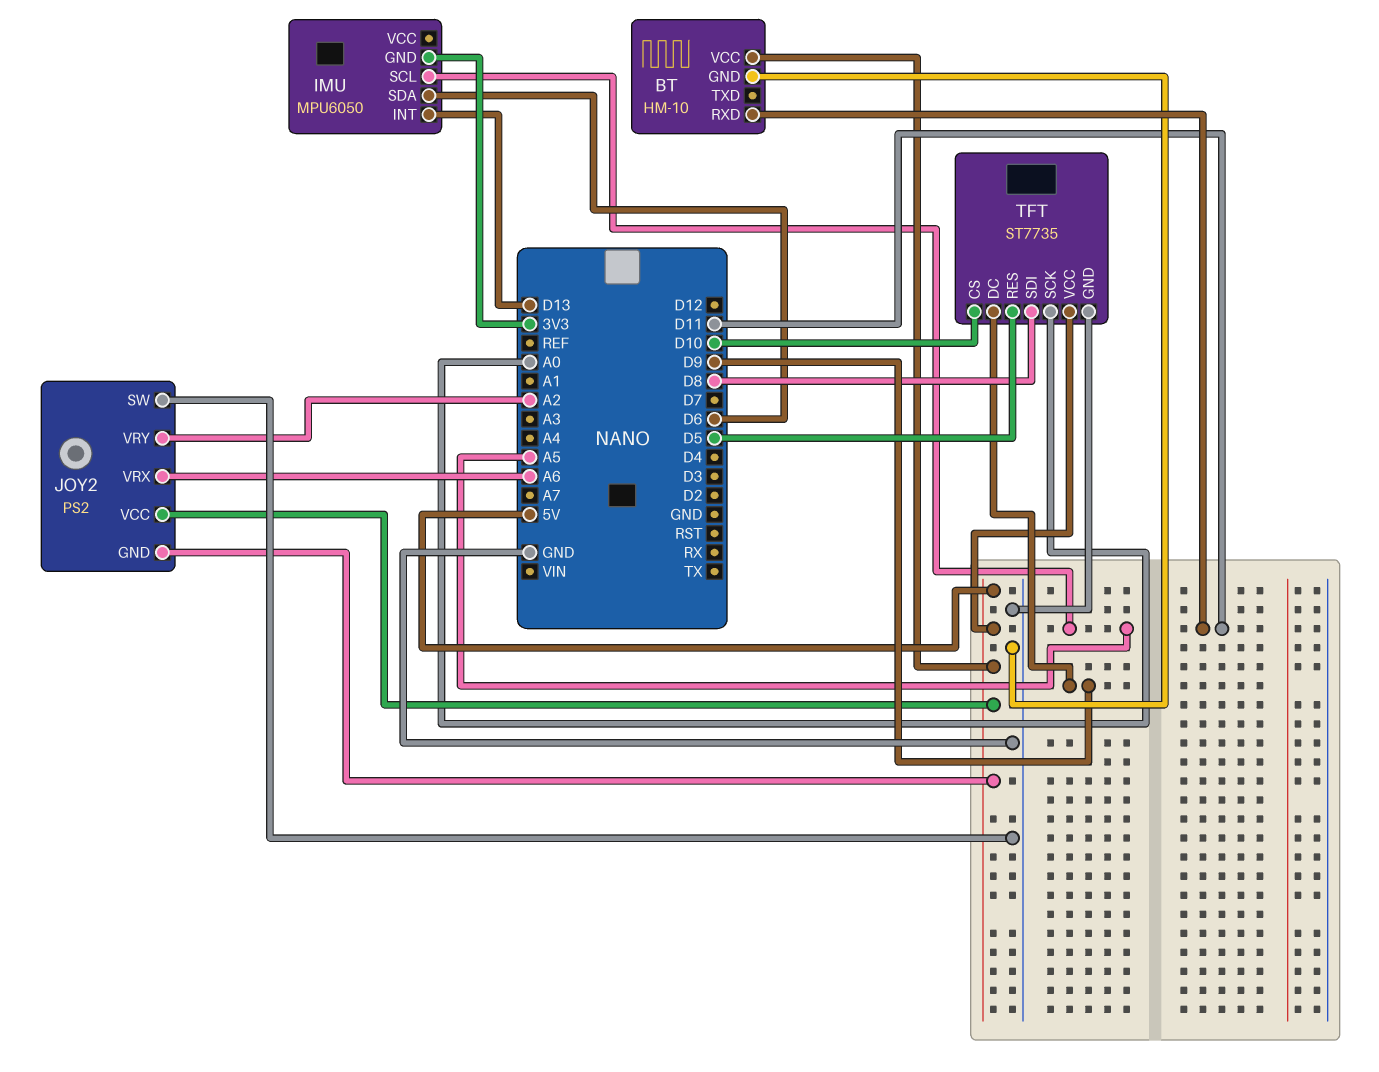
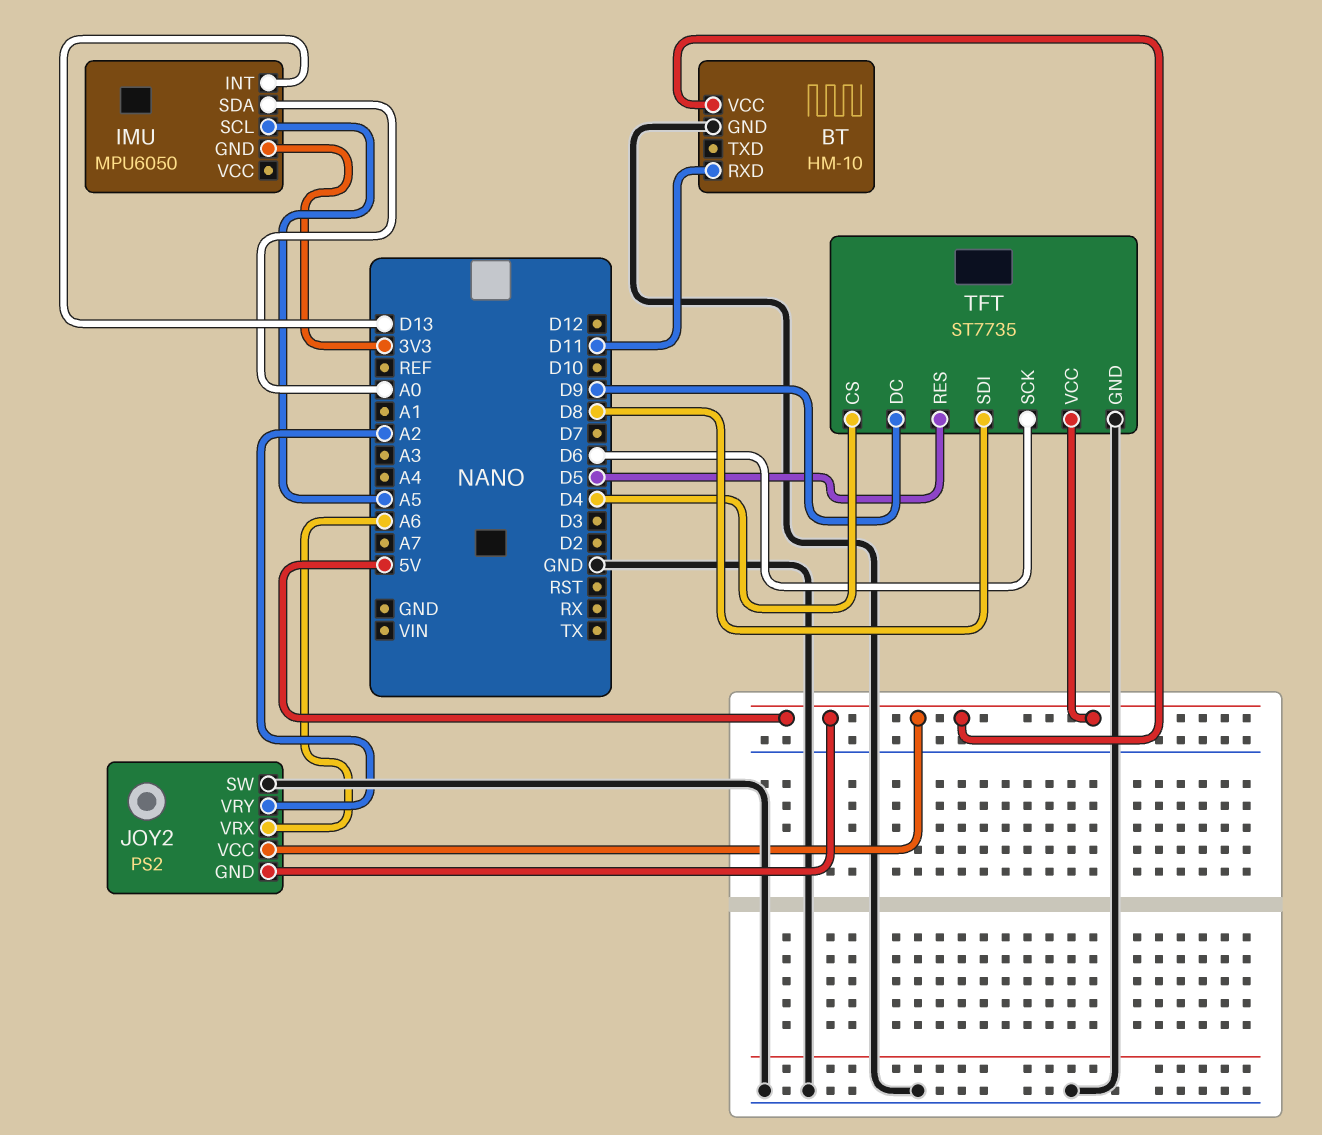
IMU pin SDA: D6 -> A0
TFT pin CS: D10 -> D4
TFT pin SCK: A0 -> D6

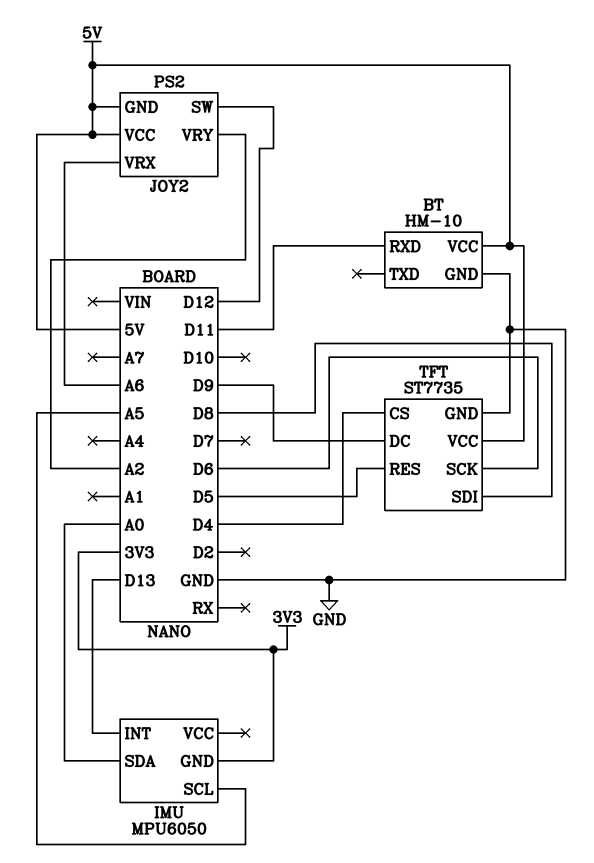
JOY2 pin SW: GND -> D12

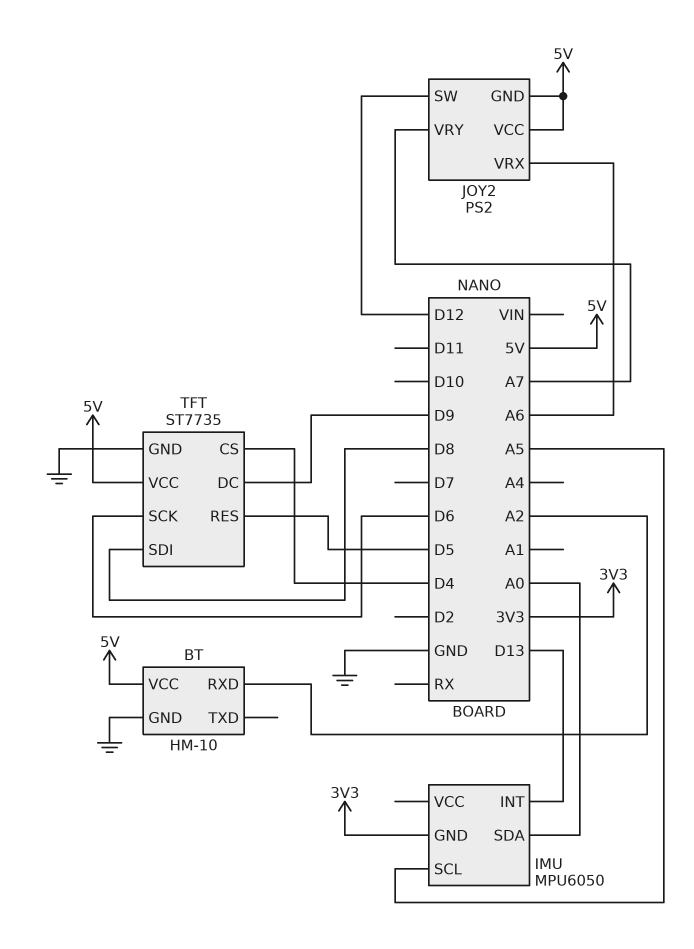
BT pin RXD: D11 -> A2
JOY2 pin VRY: A2 -> A7

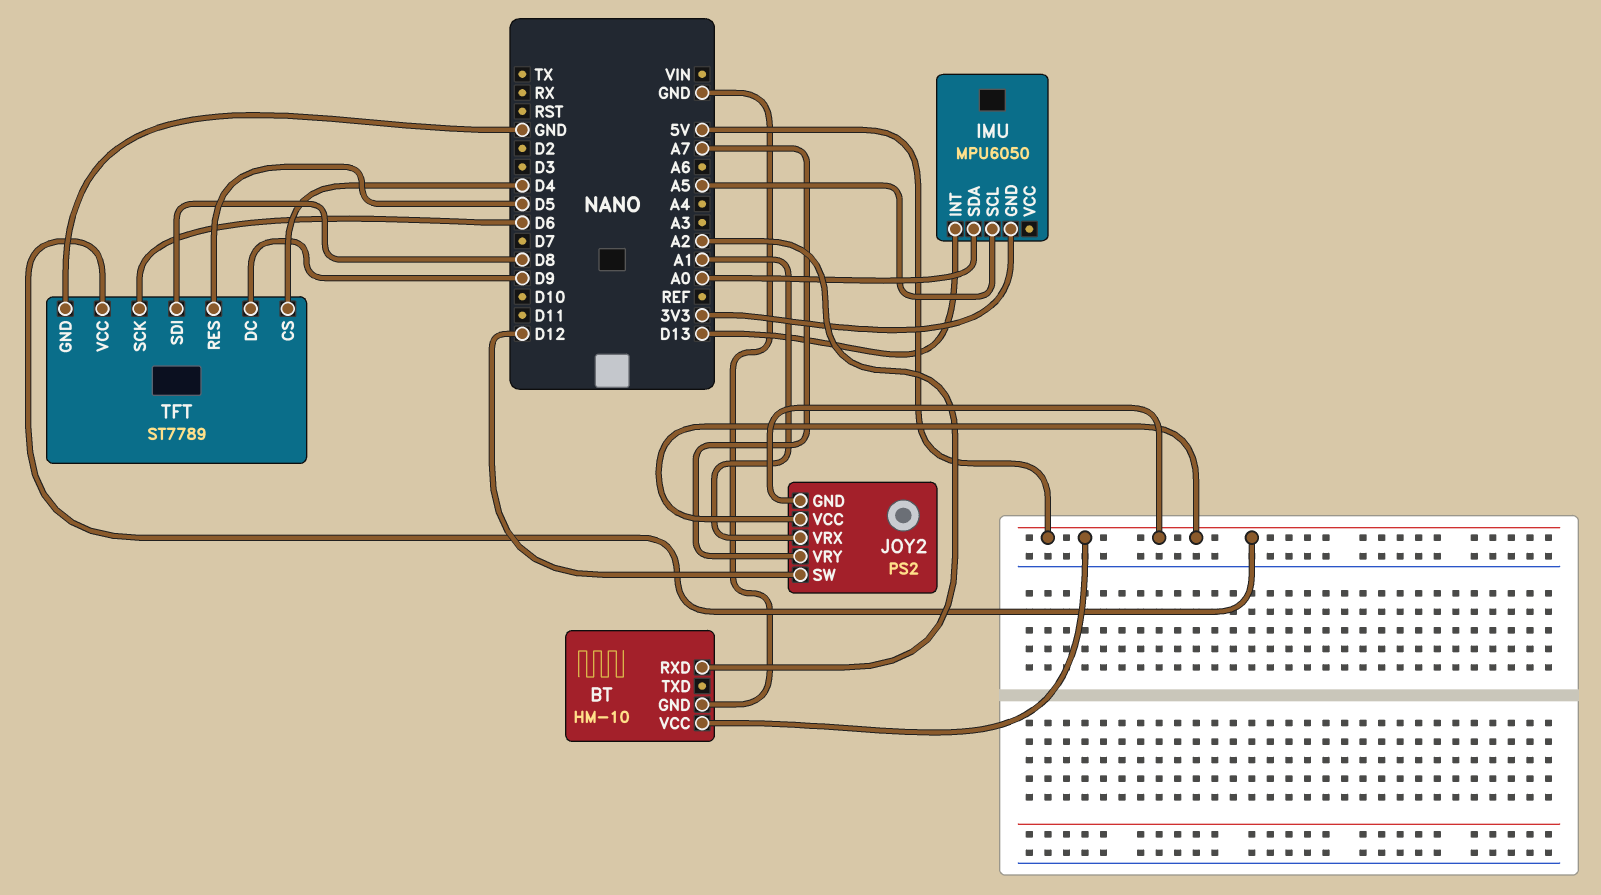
JOY2 pin VRX: A6 -> A1
TFT: ST7735 -> ST7789

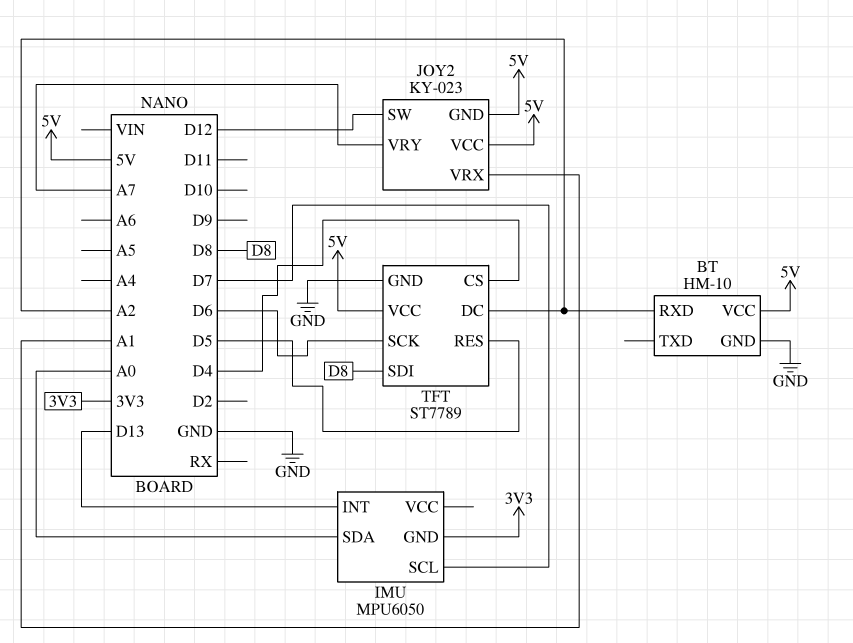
IMU pin SCL: A5 -> D7
JOY2: PS2 -> KY-023
TFT pin DC: D9 -> A2

